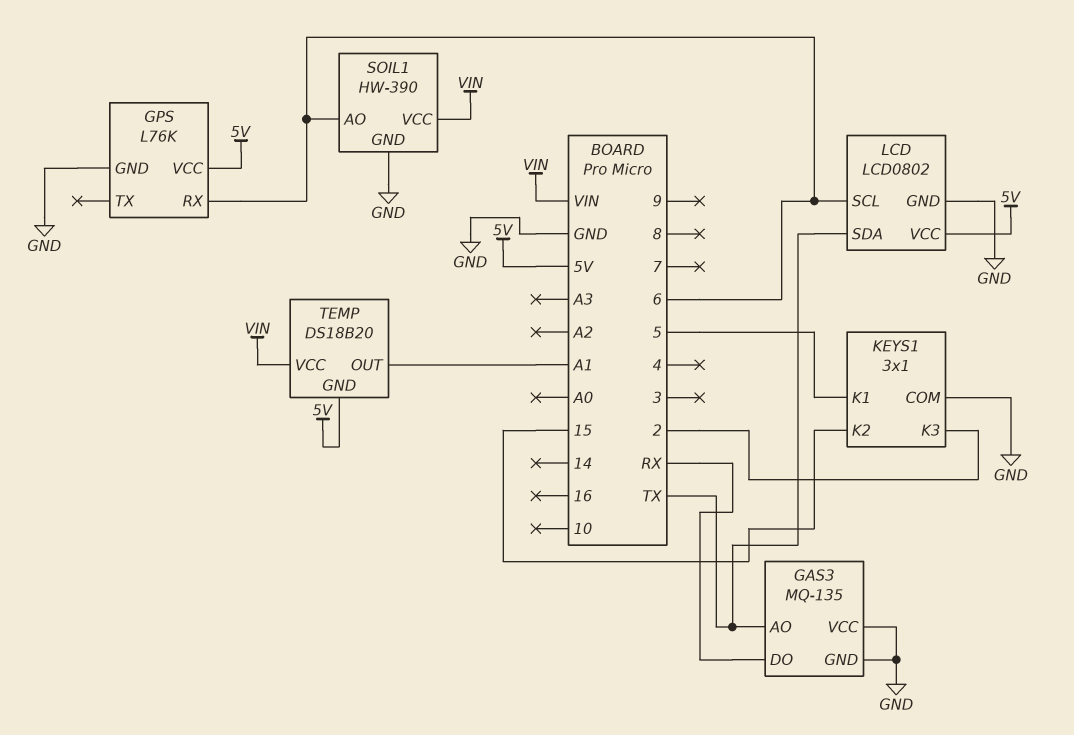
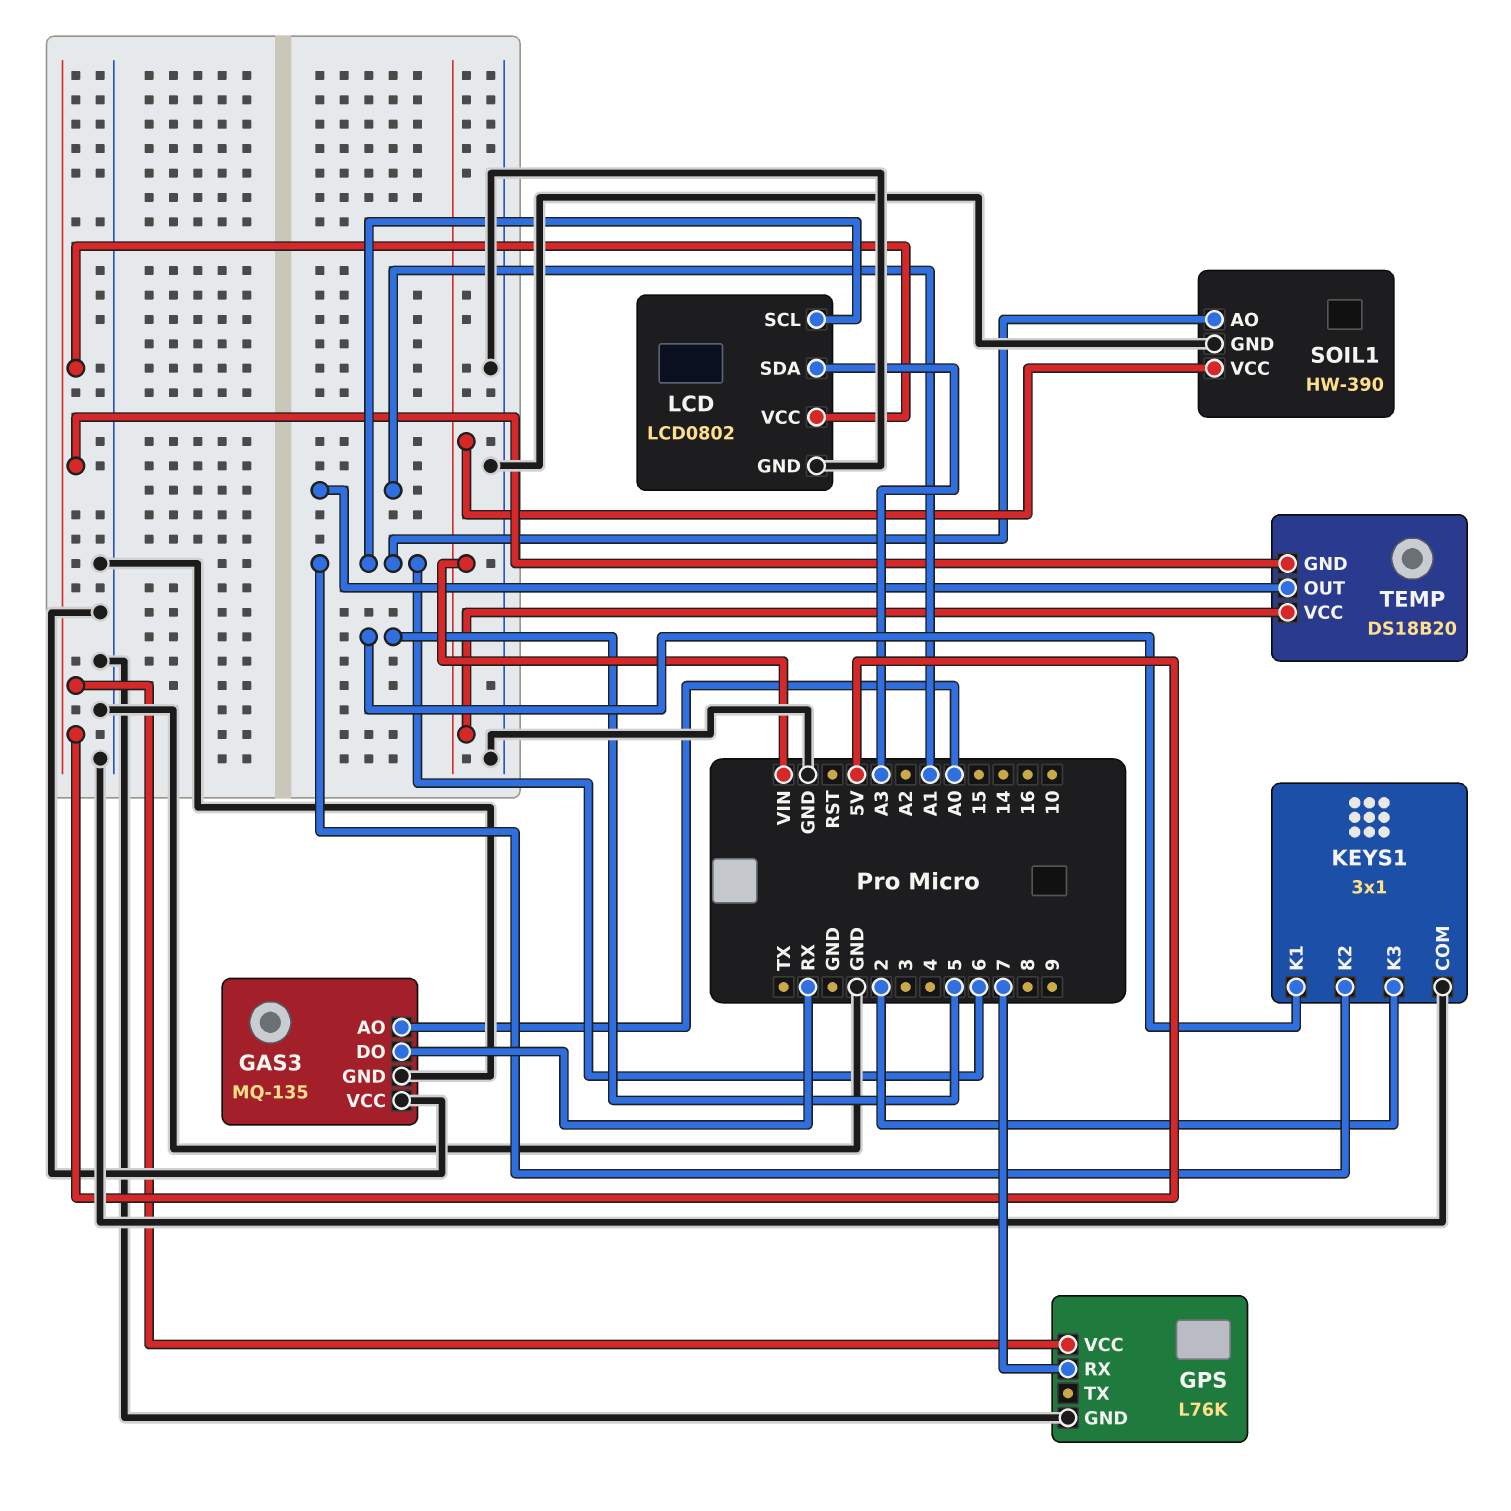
GAS3 pin AO: TX -> A0
GPS pin RX: 6 -> 7
KEYS1 pin K2: 15 -> 6
LCD pin SDA: TX -> A3

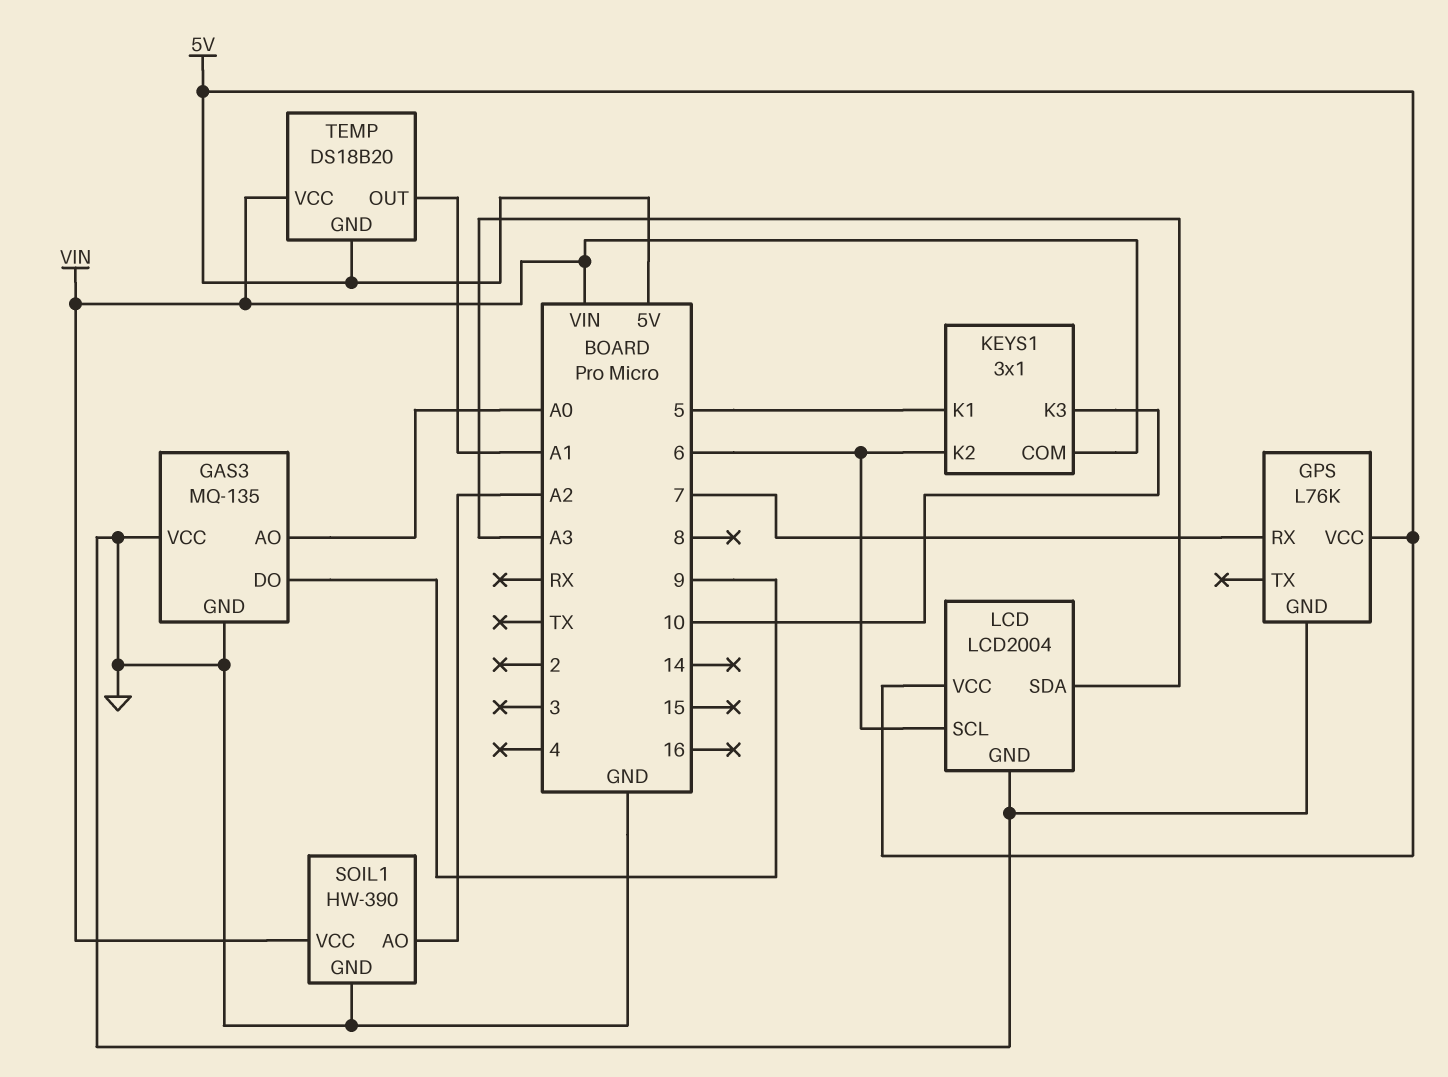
GAS3 pin DO: RX -> 9
KEYS1 pin COM: GND -> VIN
KEYS1 pin K3: 2 -> 10
LCD: LCD0802 -> LCD2004
SOIL1 pin AO: 6 -> A2

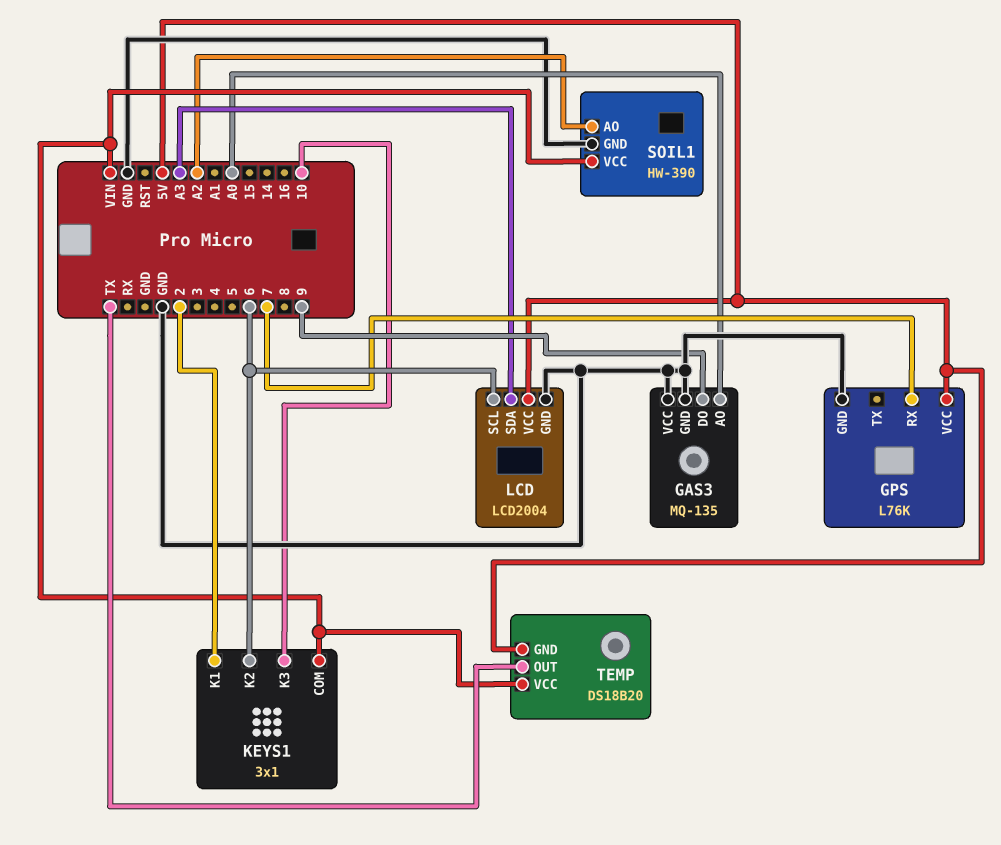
KEYS1 pin K1: 5 -> 2
TEMP pin OUT: A1 -> TX

